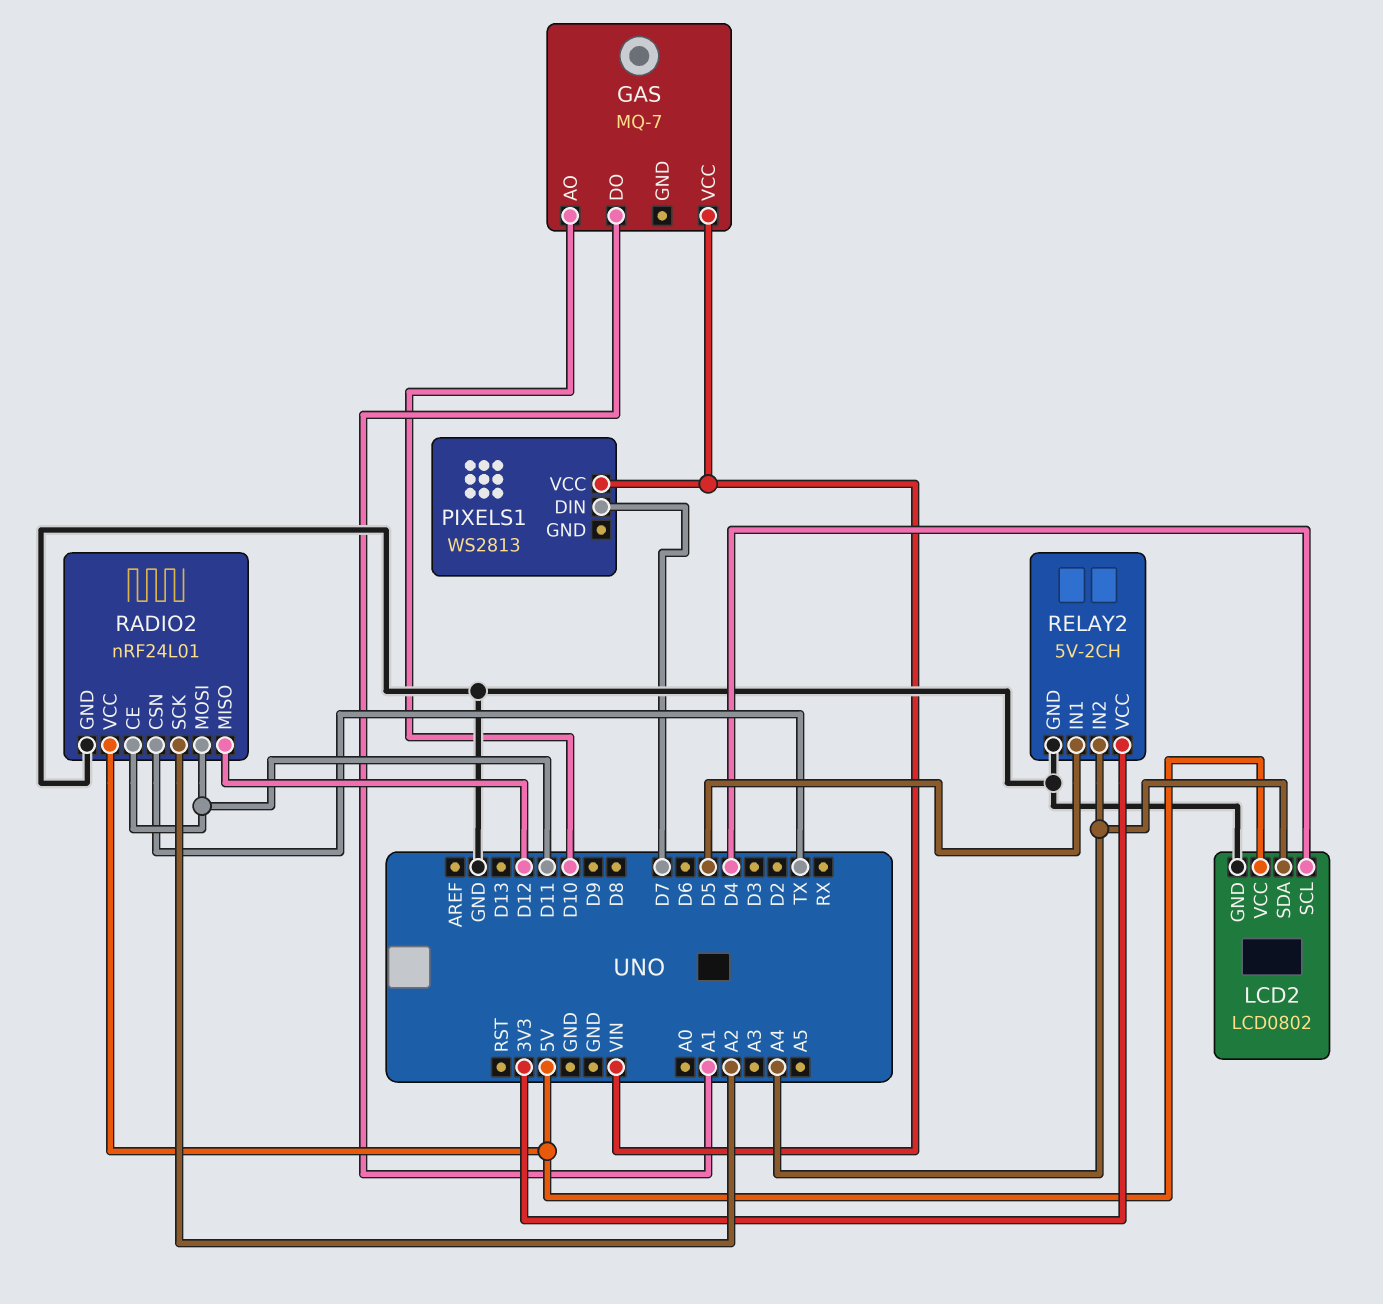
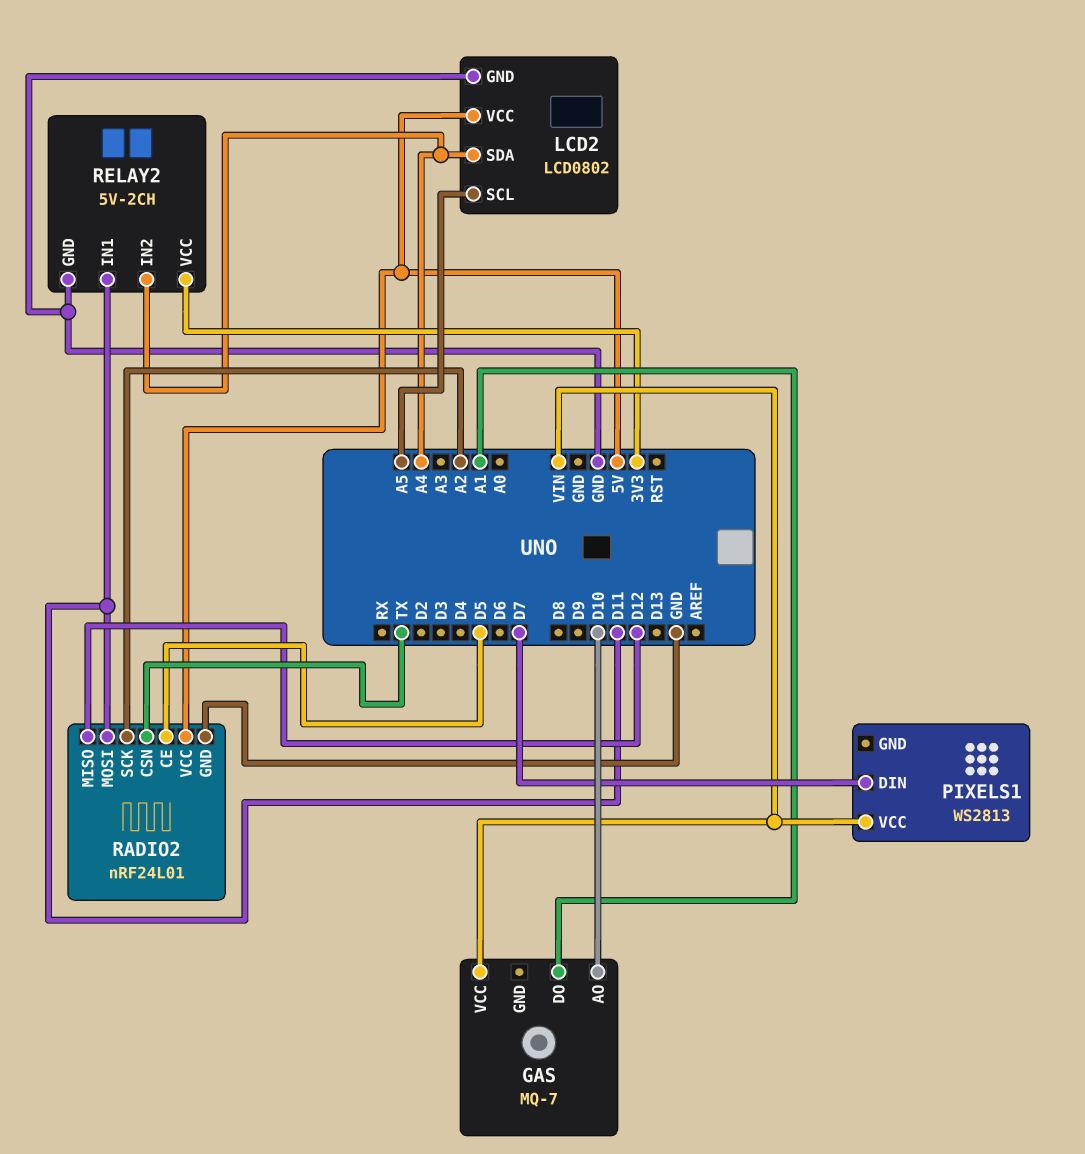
LCD2 pin SCL: D4 -> A5
RADIO2 pin CE: D11 -> D5
RELAY2 pin IN1: D5 -> D11

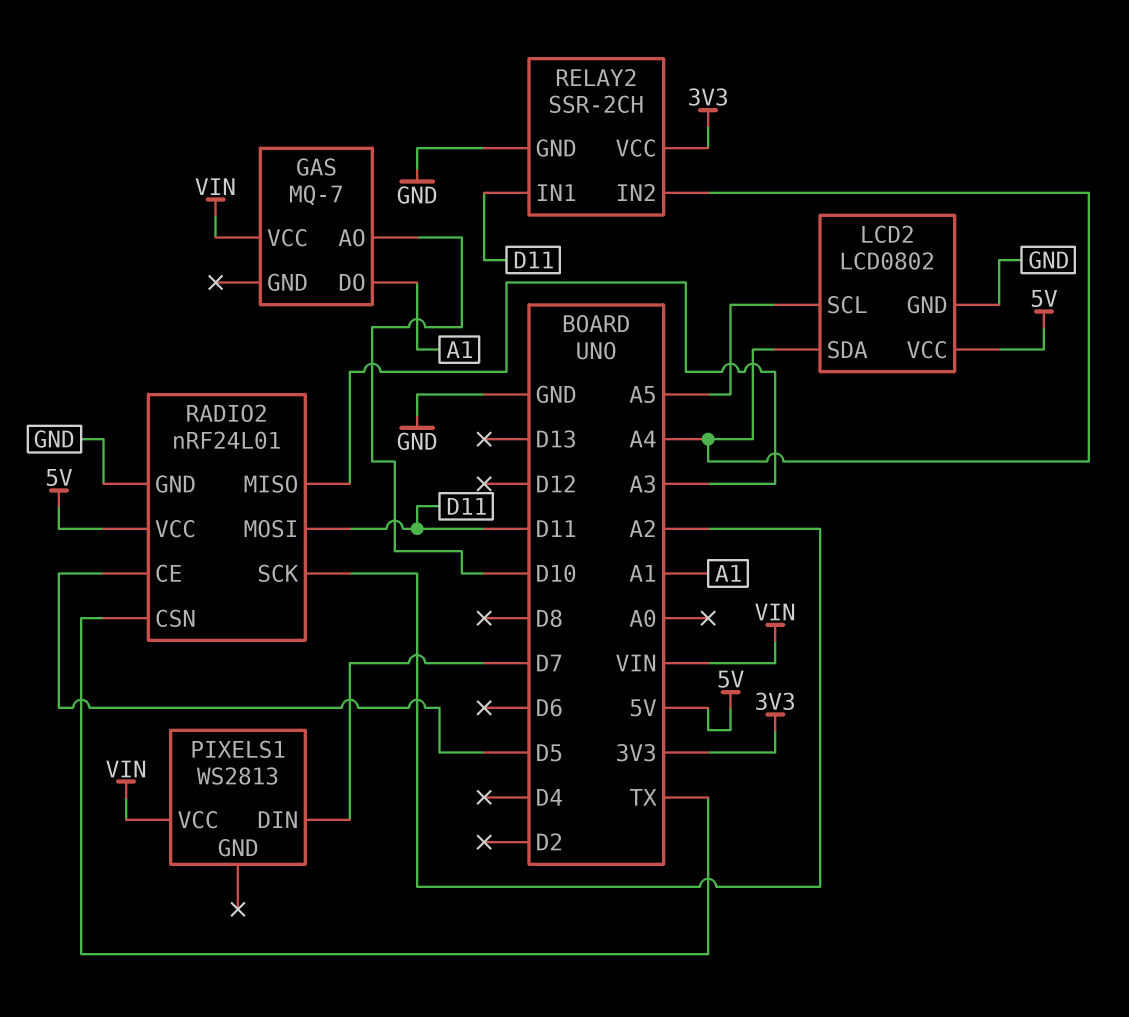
RADIO2 pin MISO: D12 -> A3
RELAY2: 5V-2CH -> SSR-2CH

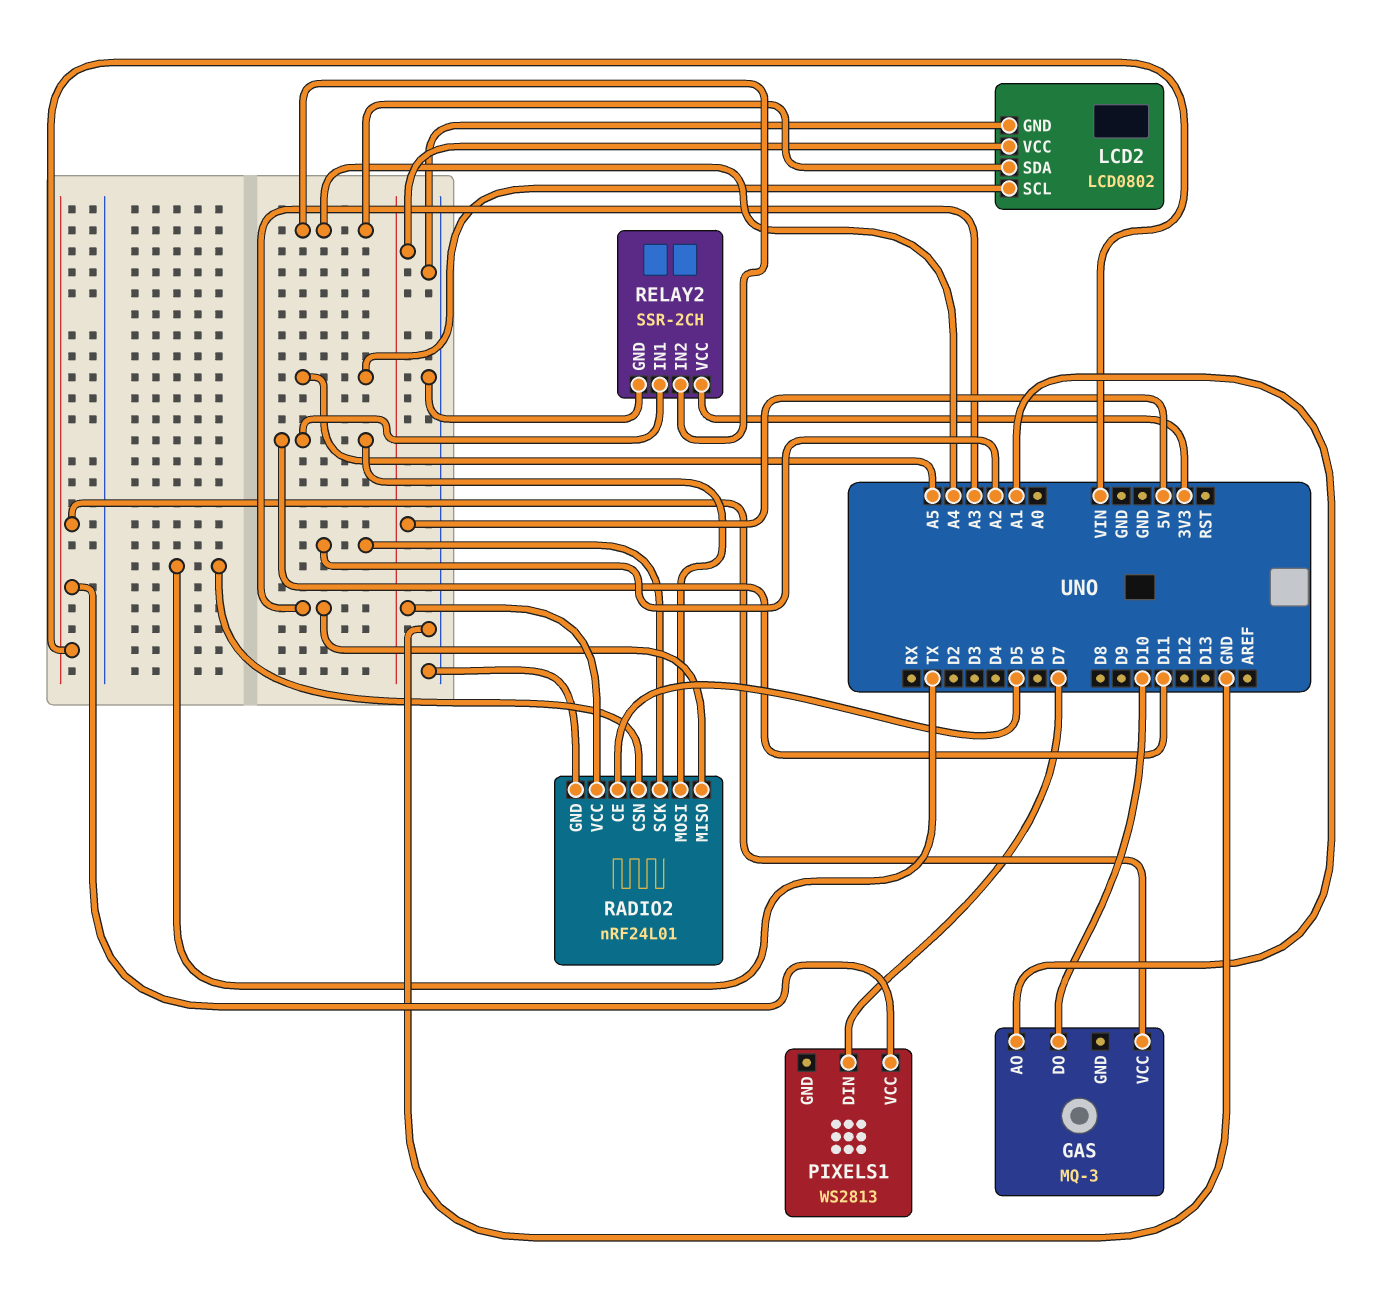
GAS: MQ-7 -> MQ-3
GAS pin AO: D10 -> A1
GAS pin DO: A1 -> D10

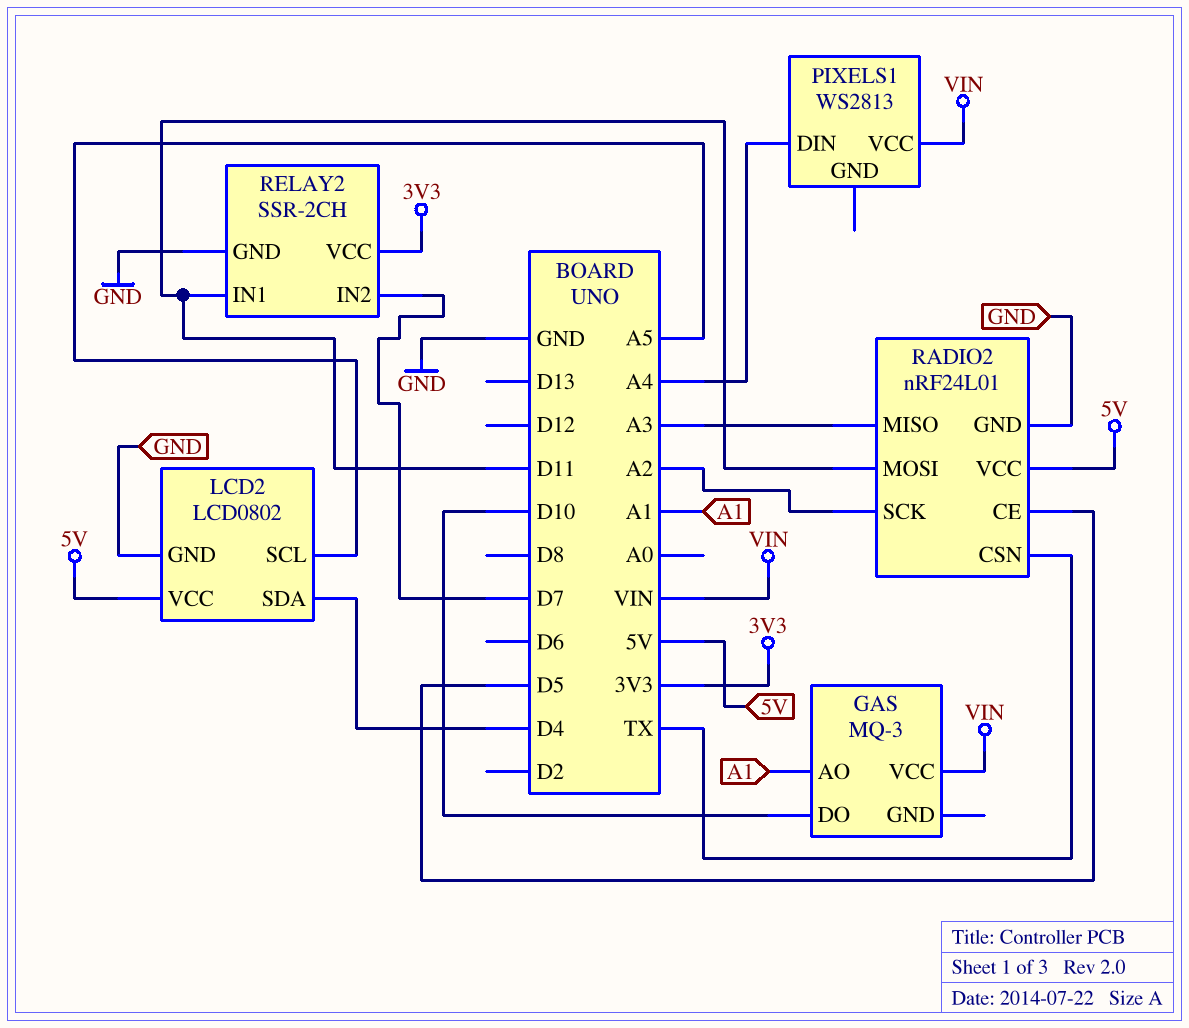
LCD2 pin SDA: A4 -> D4
PIXELS1 pin DIN: D7 -> A4
RELAY2 pin IN2: A4 -> D7

